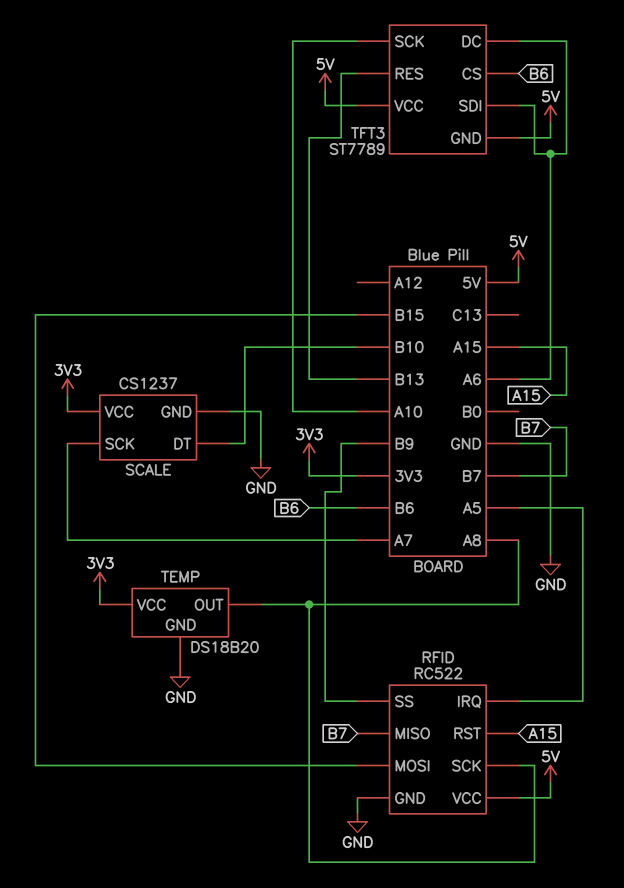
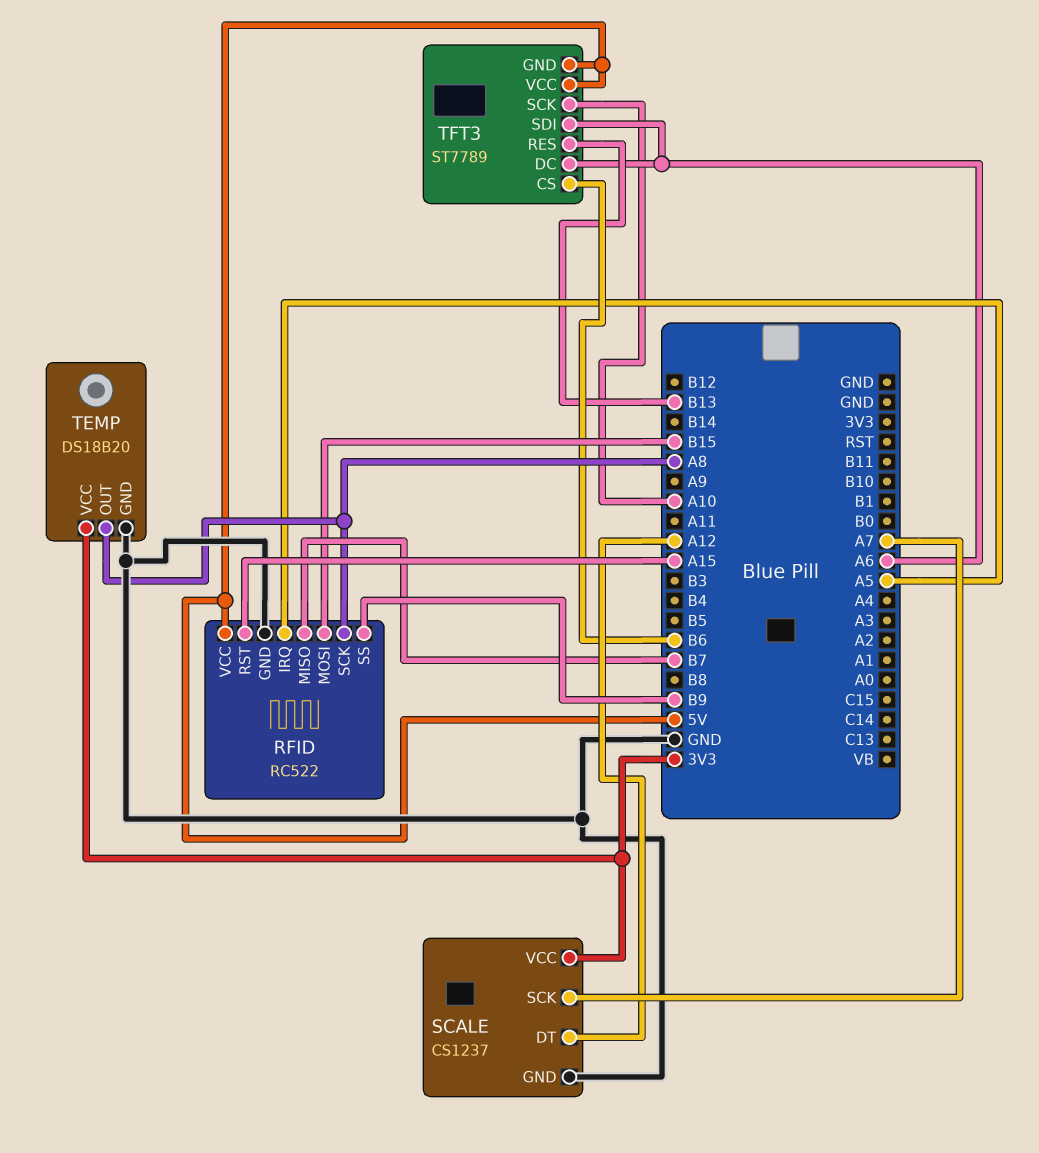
SCALE pin DT: B10 -> A12

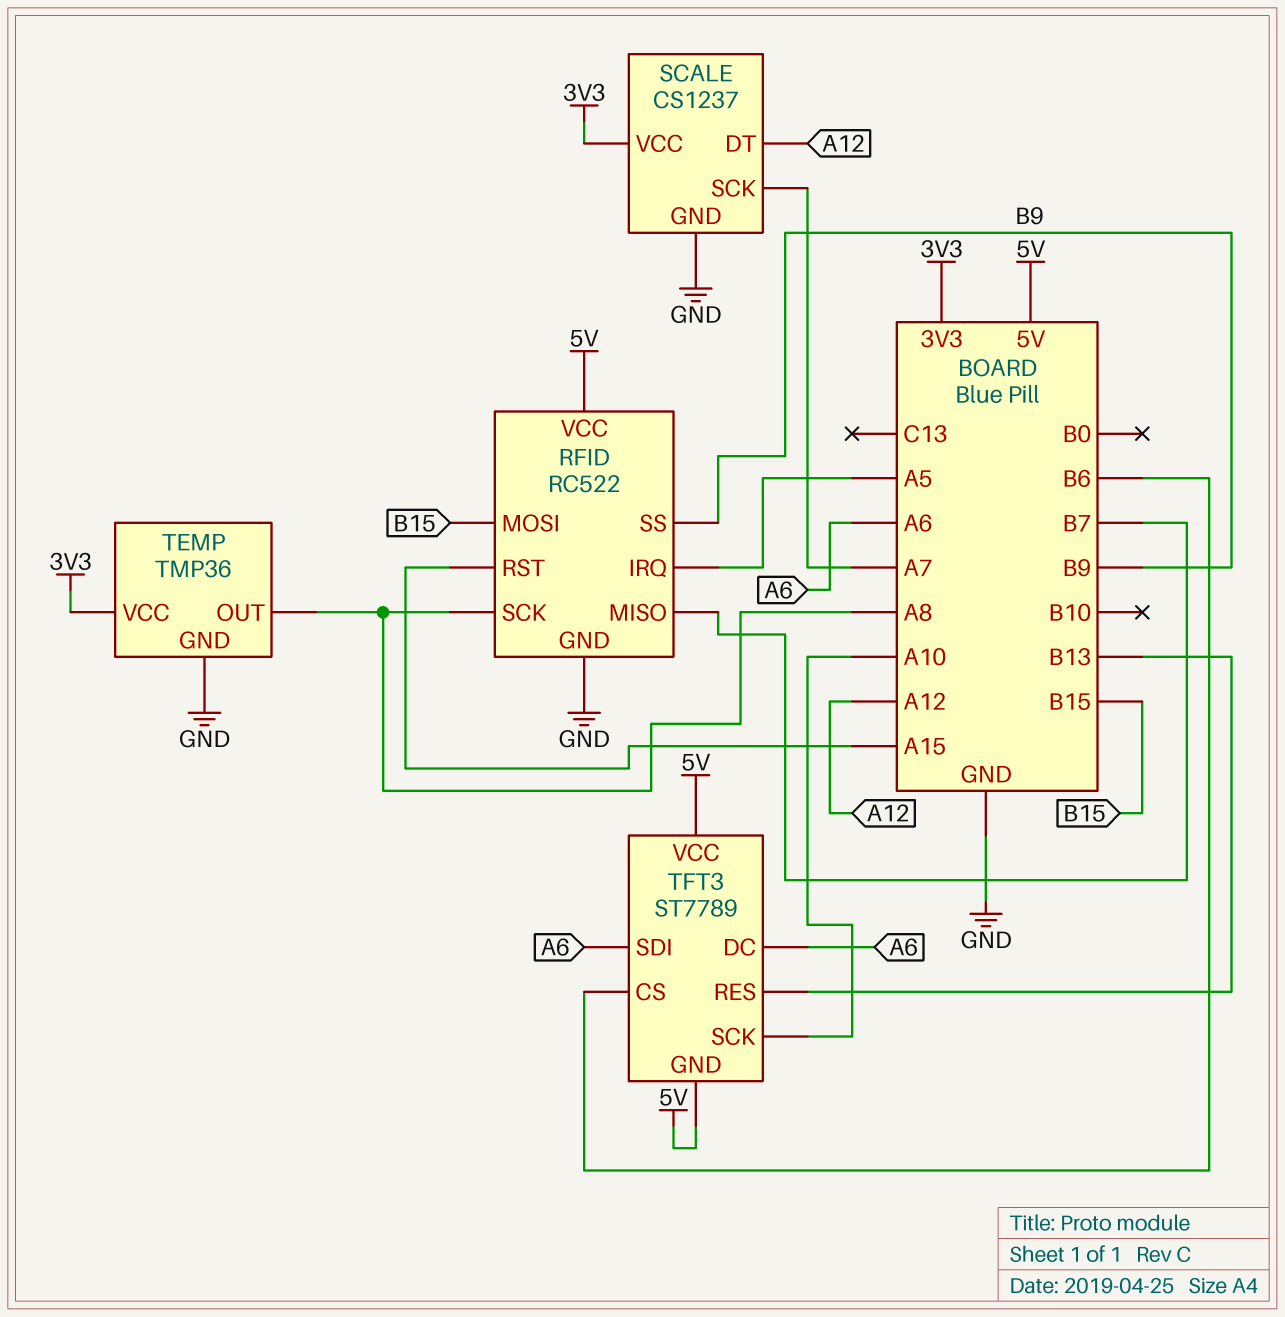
TEMP: DS18B20 -> TMP36

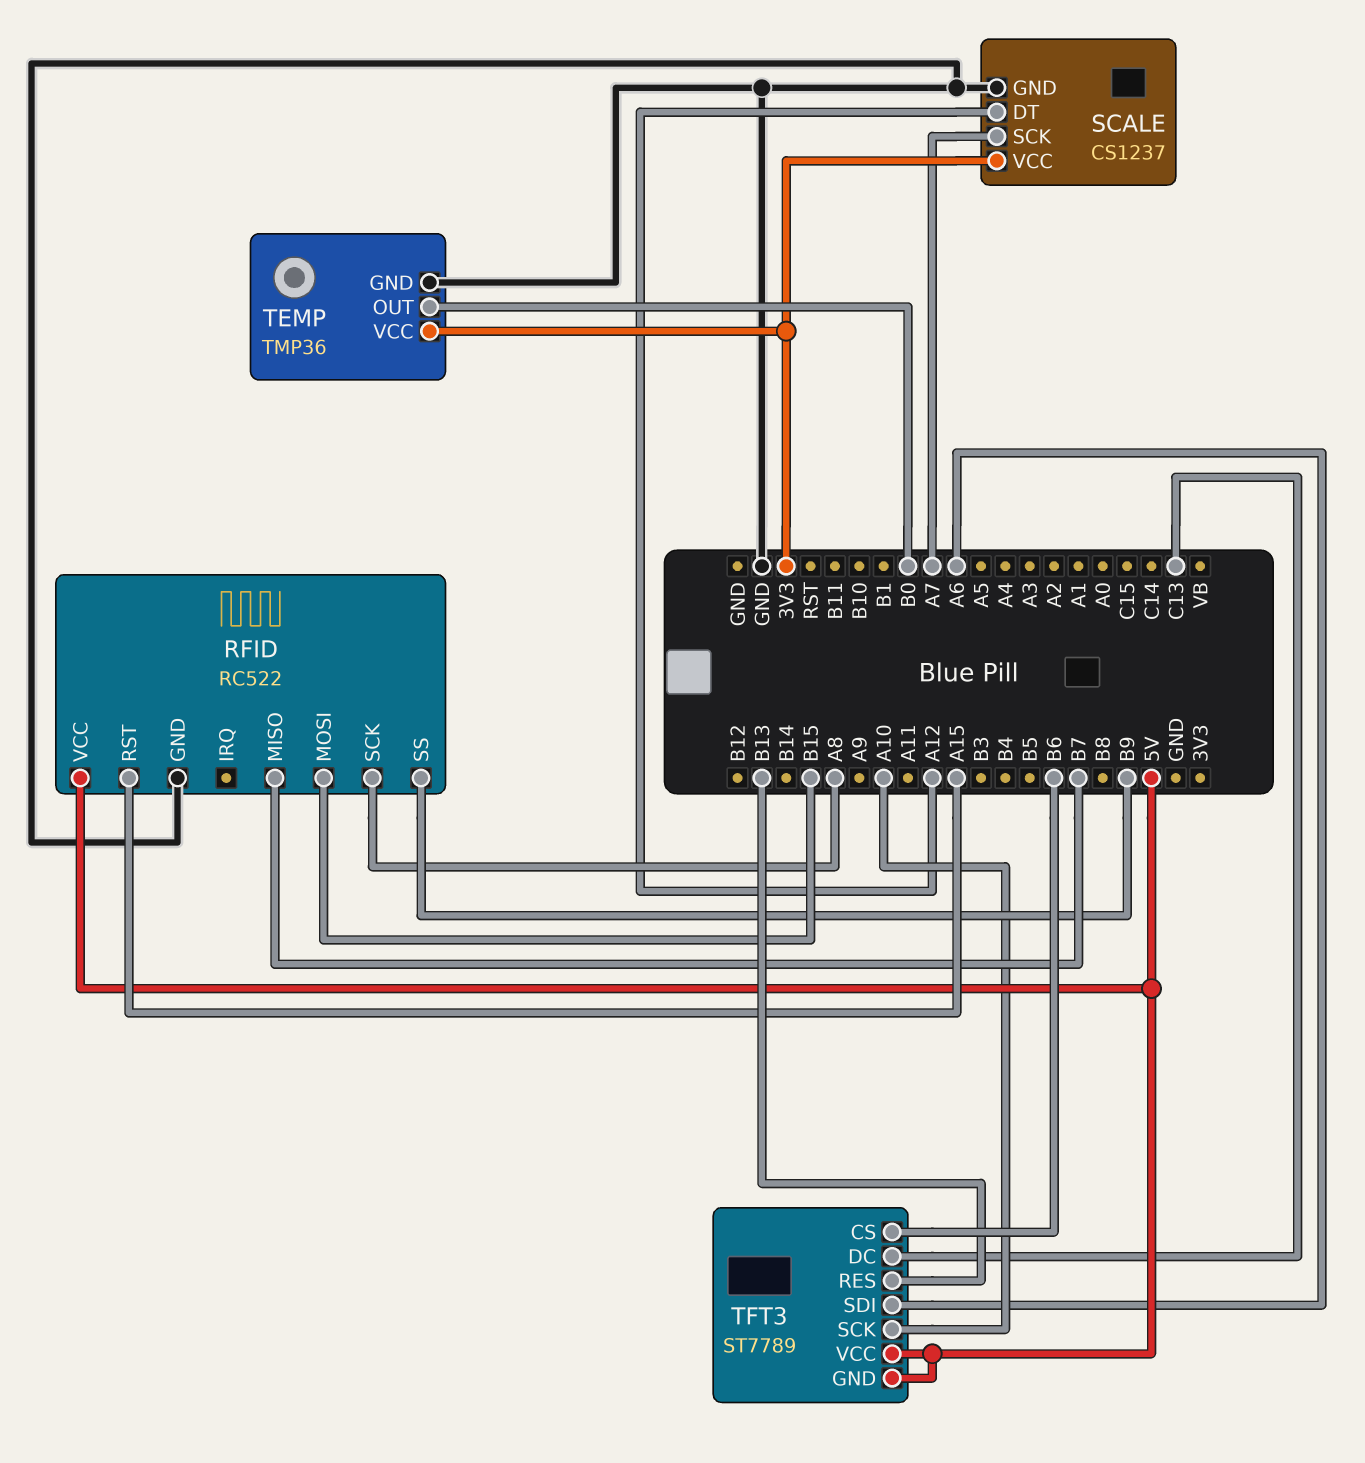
RFID pin IRQ: A5 -> none
TEMP pin OUT: A8 -> B0
TFT3 pin DC: A6 -> C13

